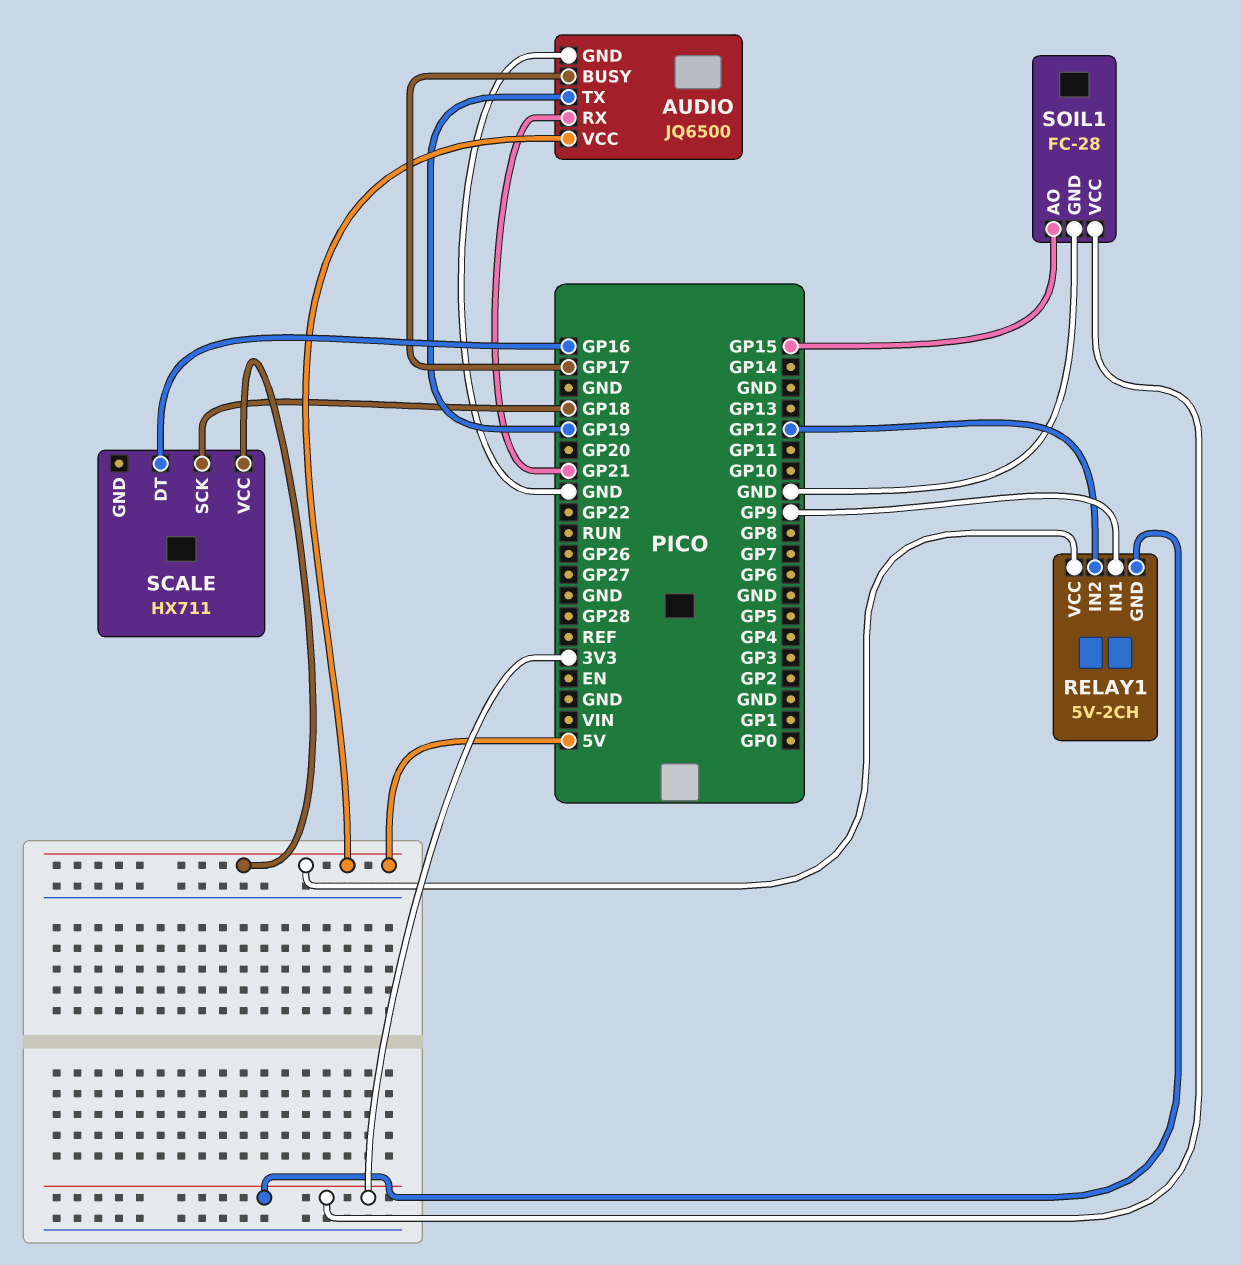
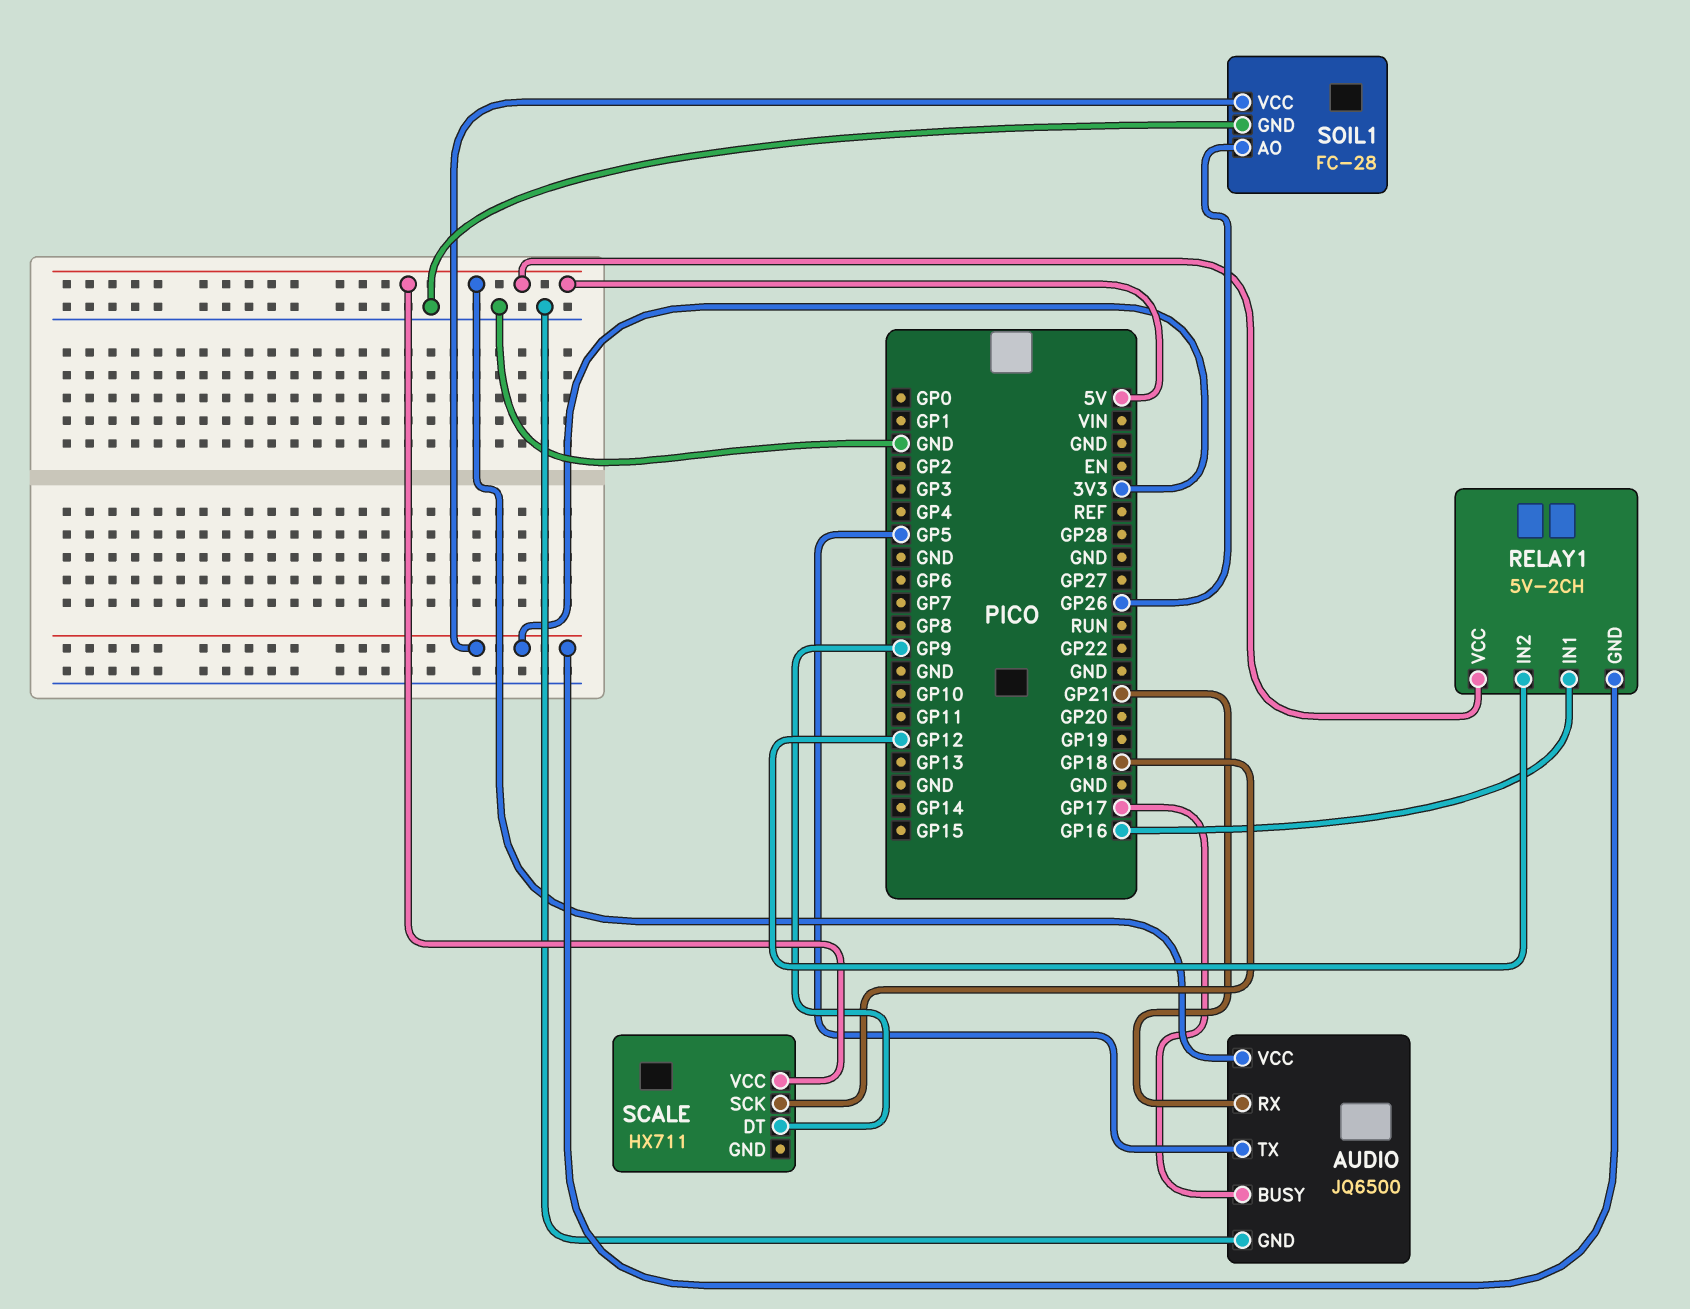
AUDIO pin TX: GP19 -> GP5
RELAY1 pin IN1: GP9 -> GP16
SCALE pin DT: GP16 -> GP9
SOIL1 pin AO: GP15 -> GP26

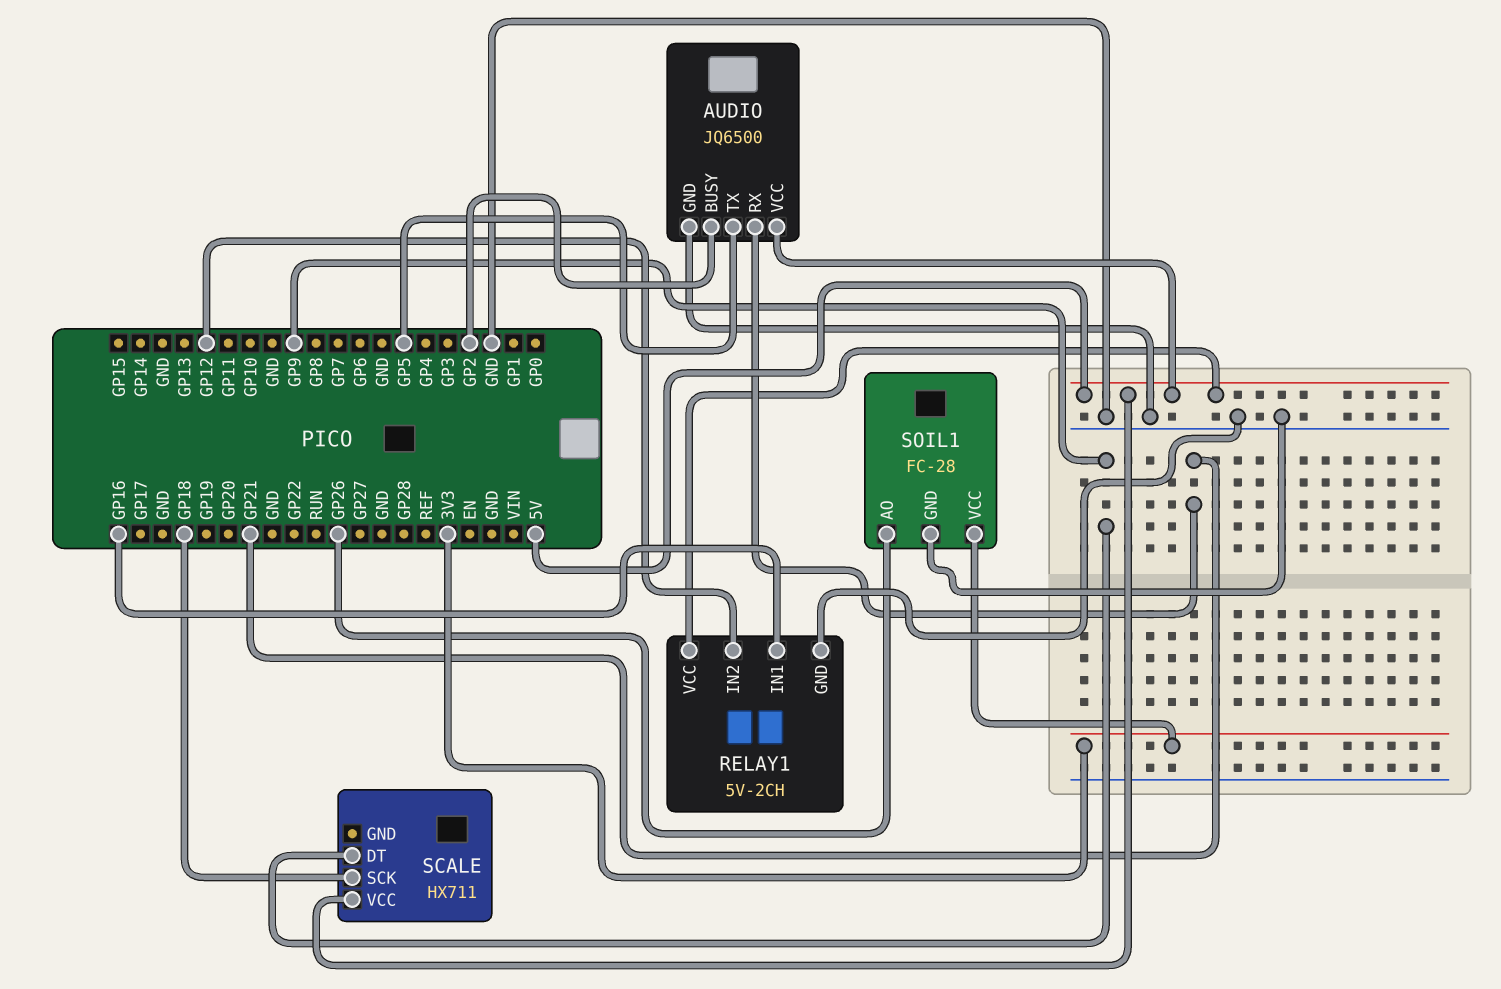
AUDIO pin BUSY: GP17 -> GP2
RELAY1 pin GND: 3V3 -> GND

